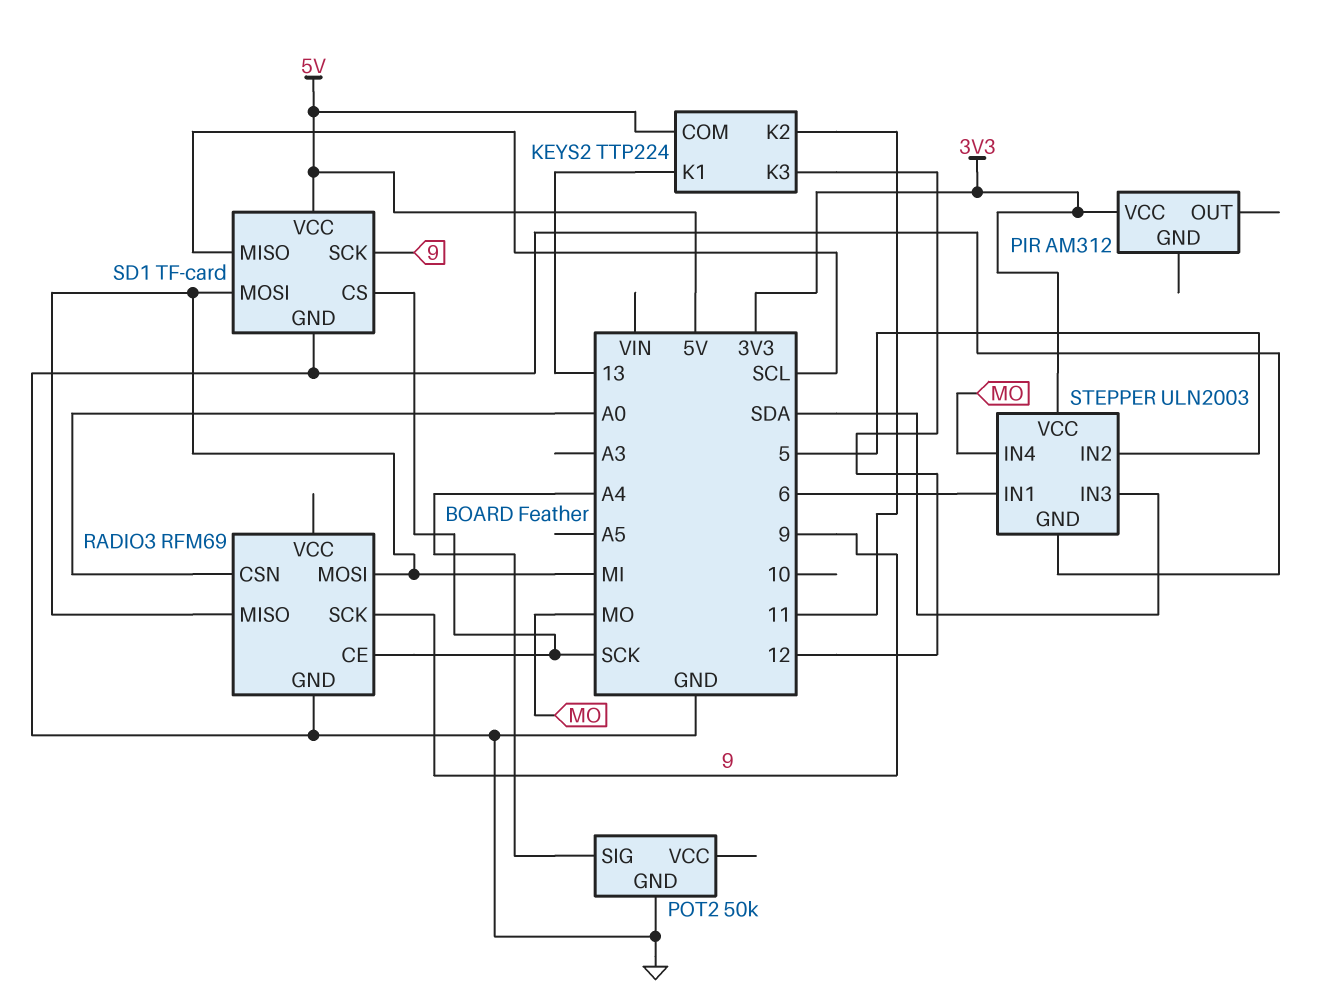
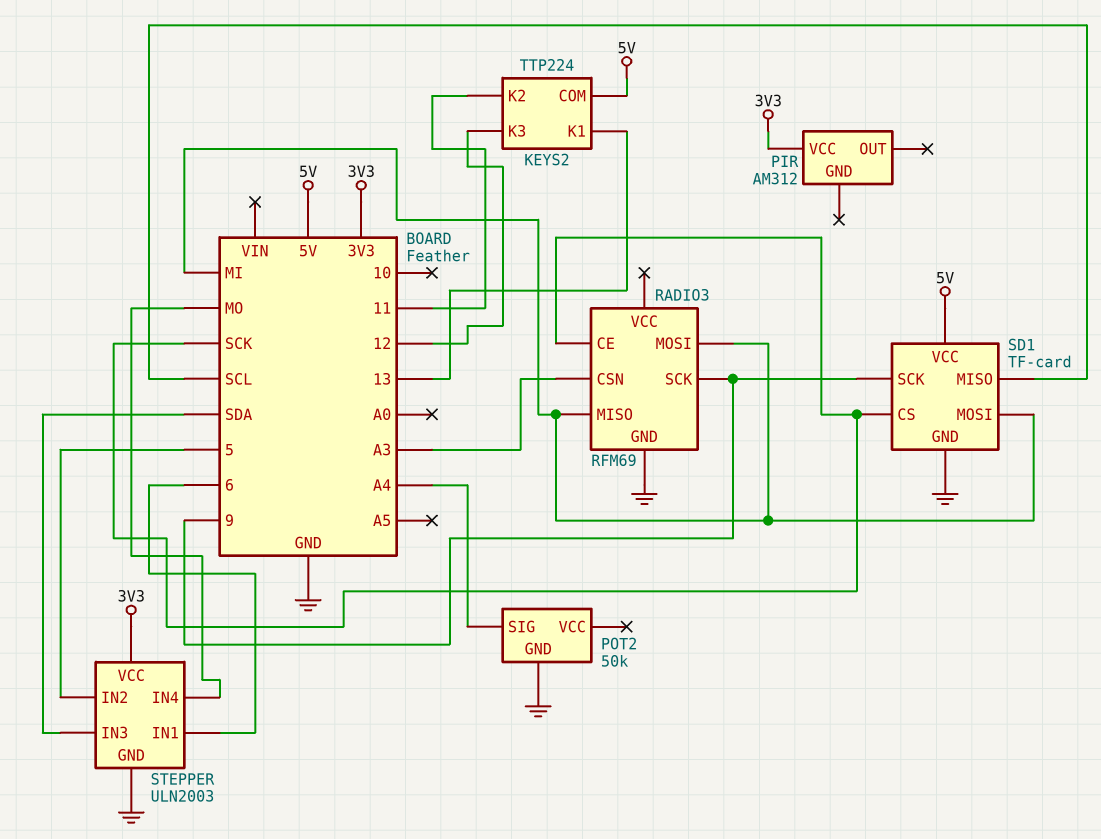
RADIO3 pin CSN: A0 -> A3

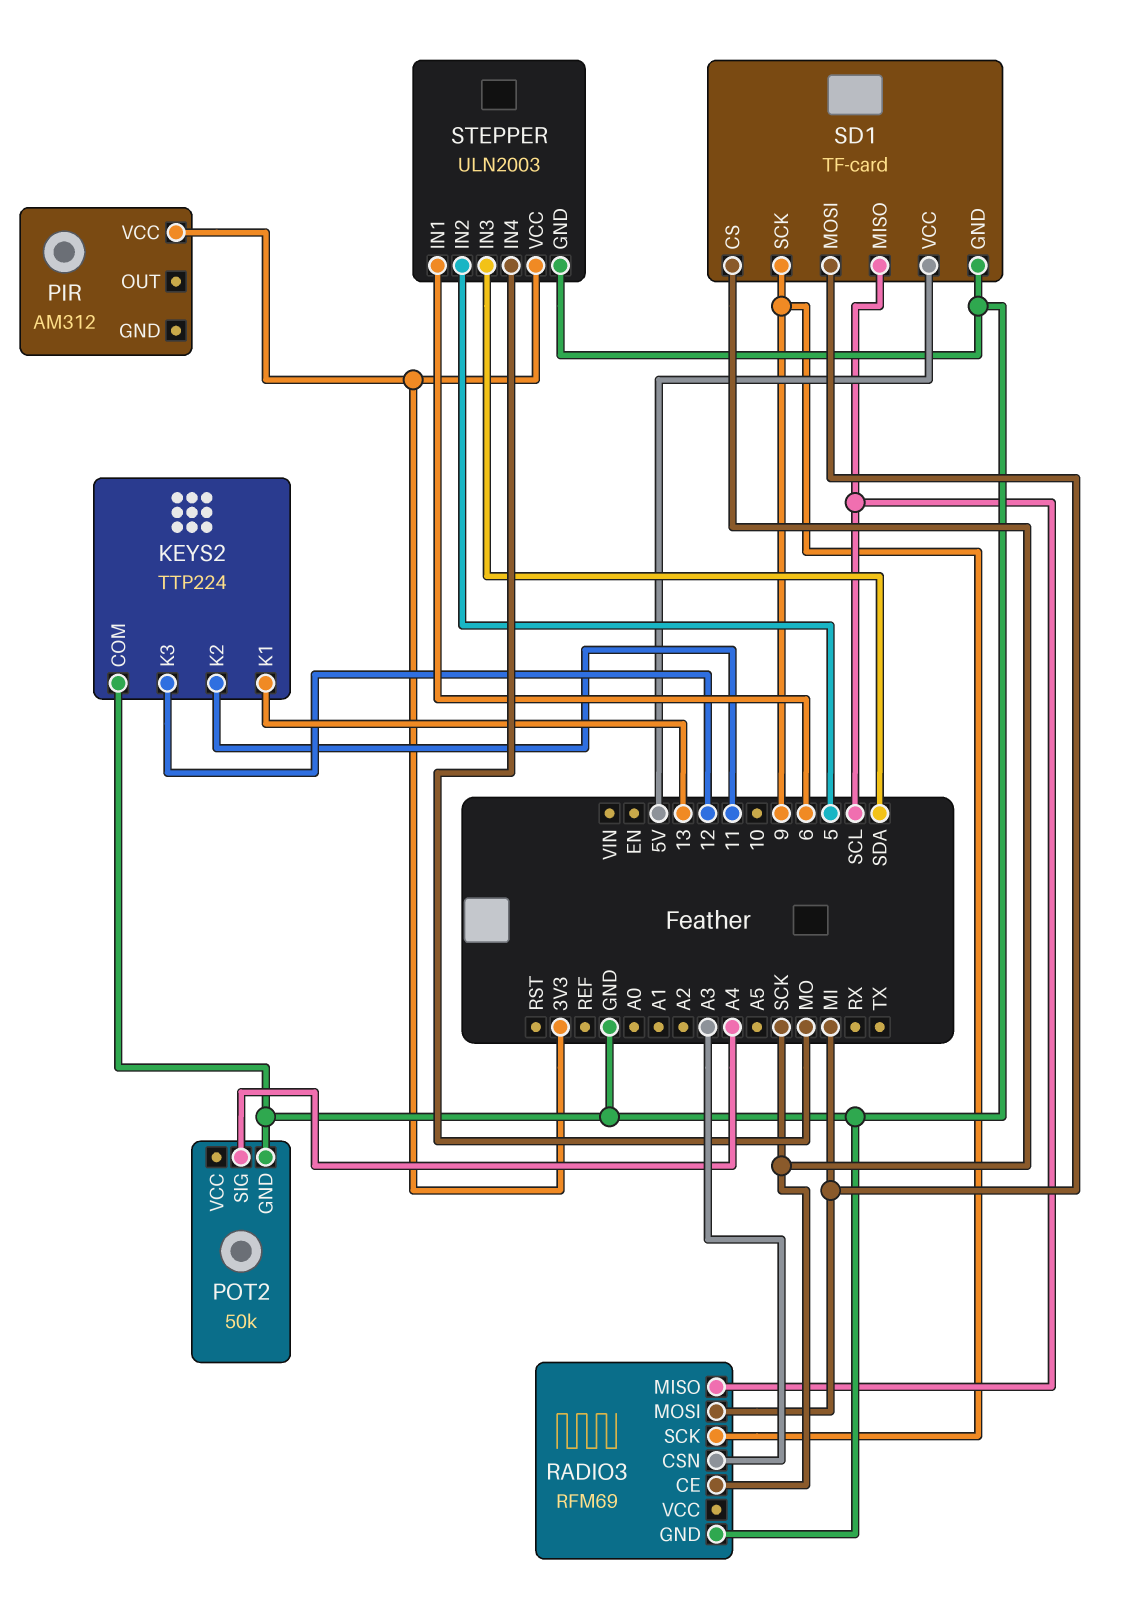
KEYS2 pin COM: 5V -> GND
RADIO3 pin MISO: MI -> SCL

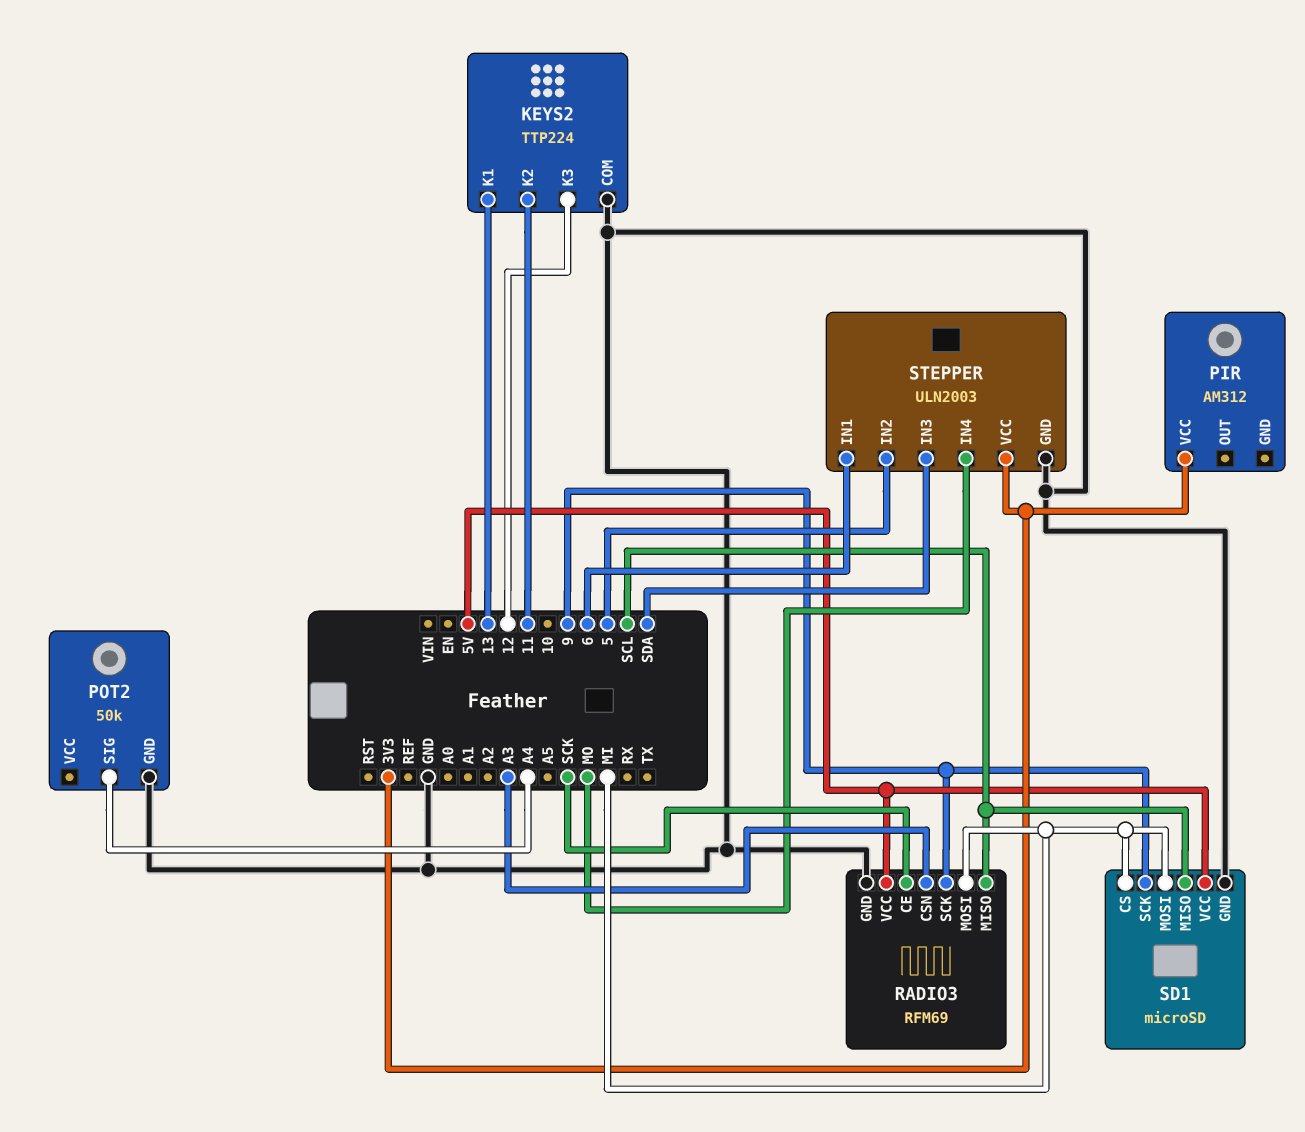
RADIO3 pin VCC: none -> 5V
SD1: TF-card -> microSD
SD1 pin CS: SCK -> MI

